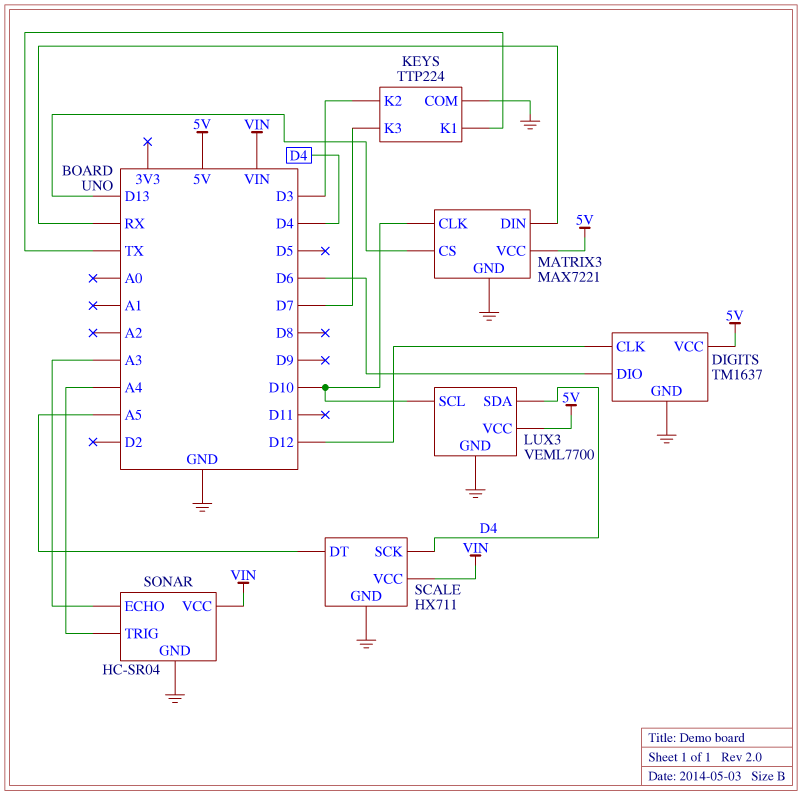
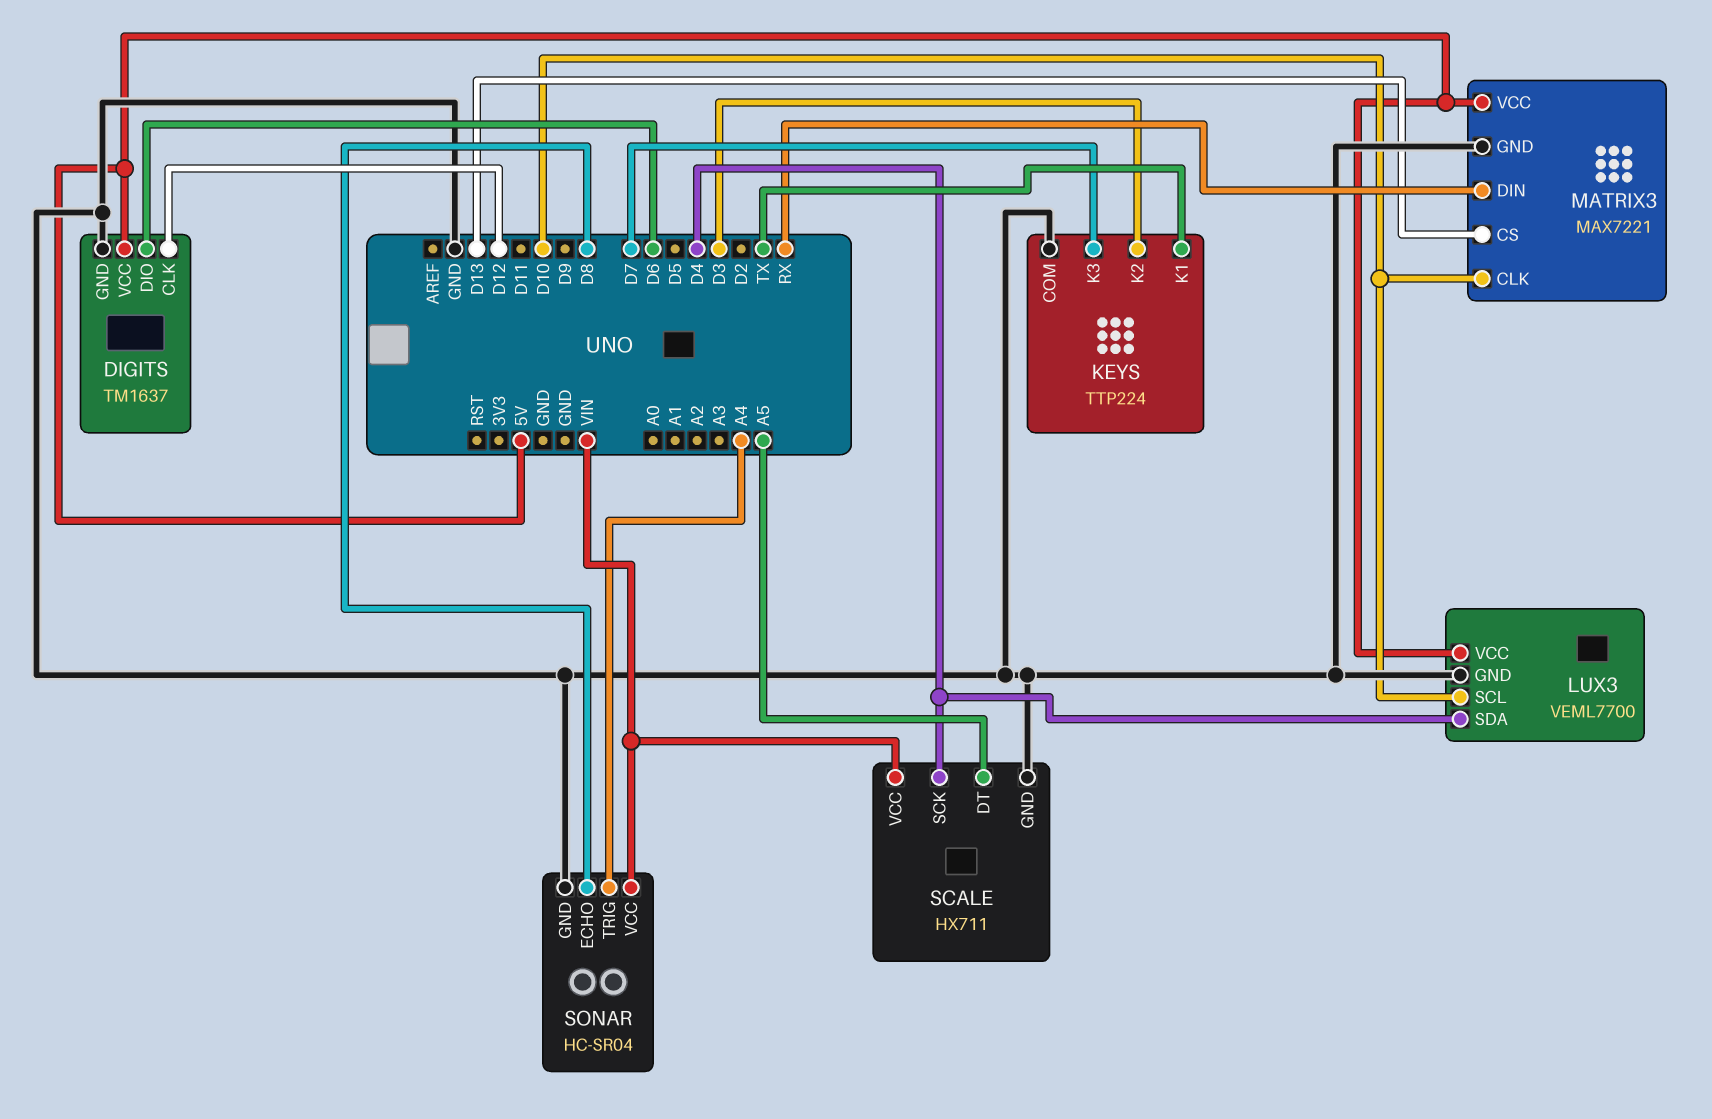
SONAR pin ECHO: A3 -> D8

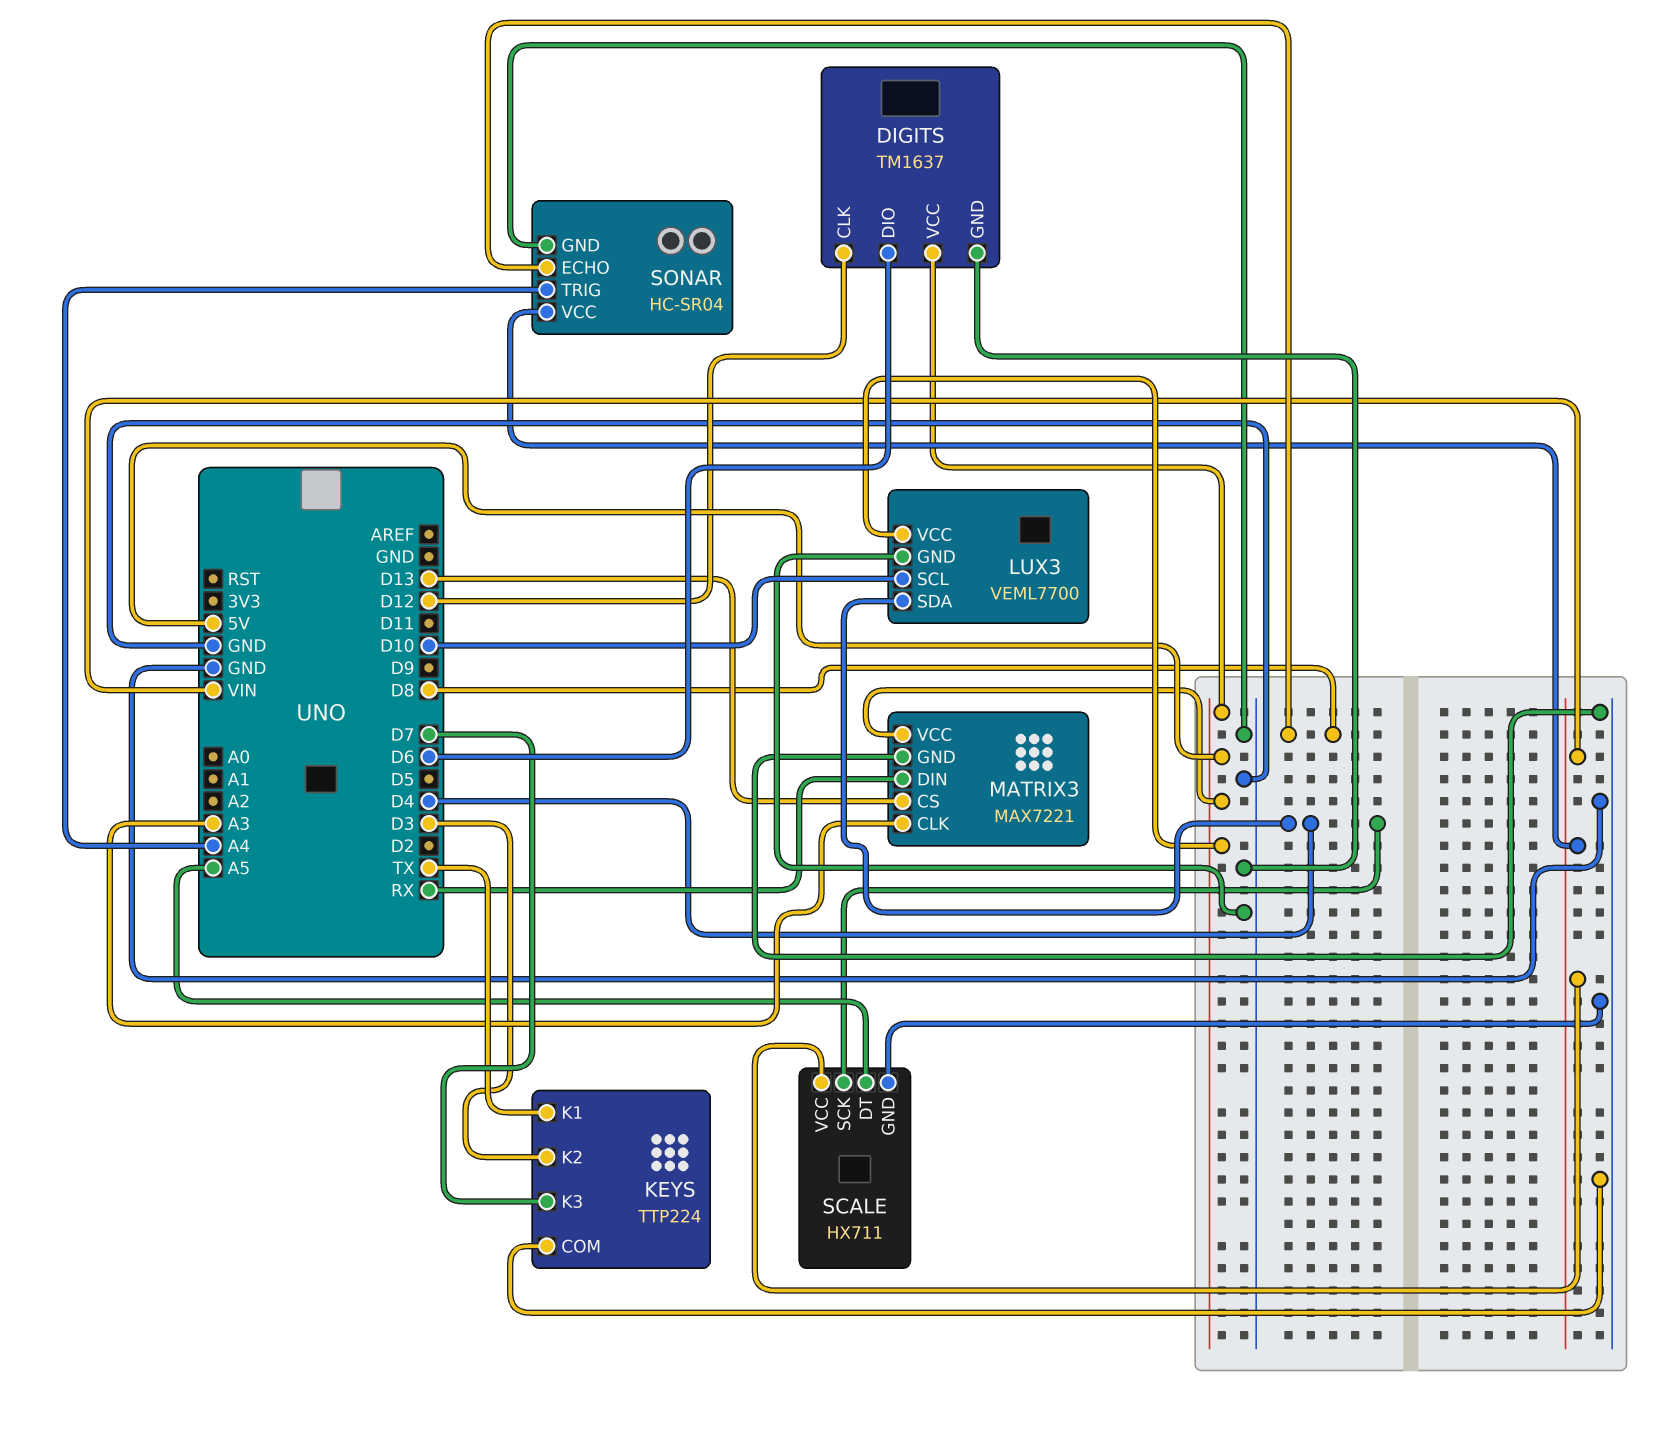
MATRIX3 pin CLK: D10 -> A3

